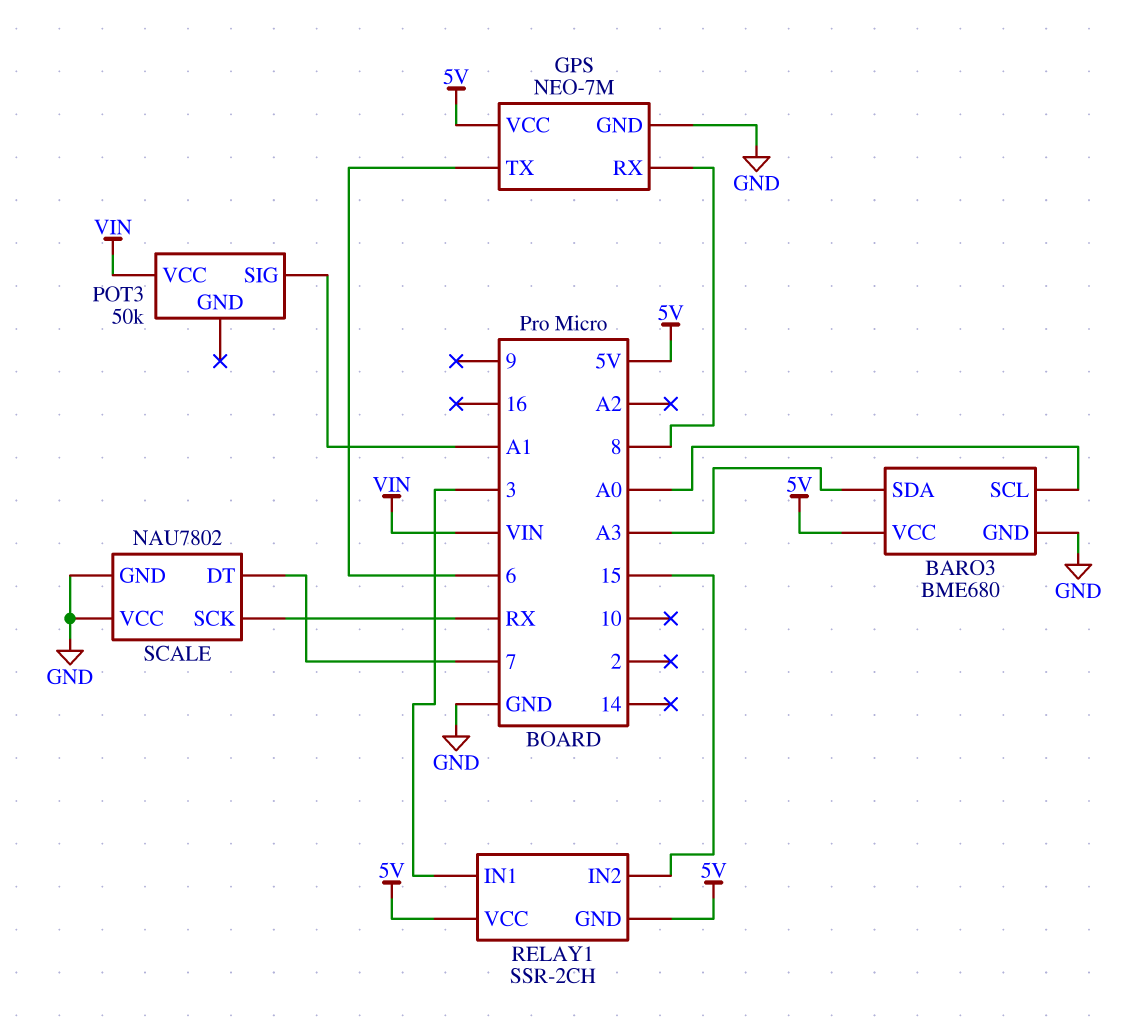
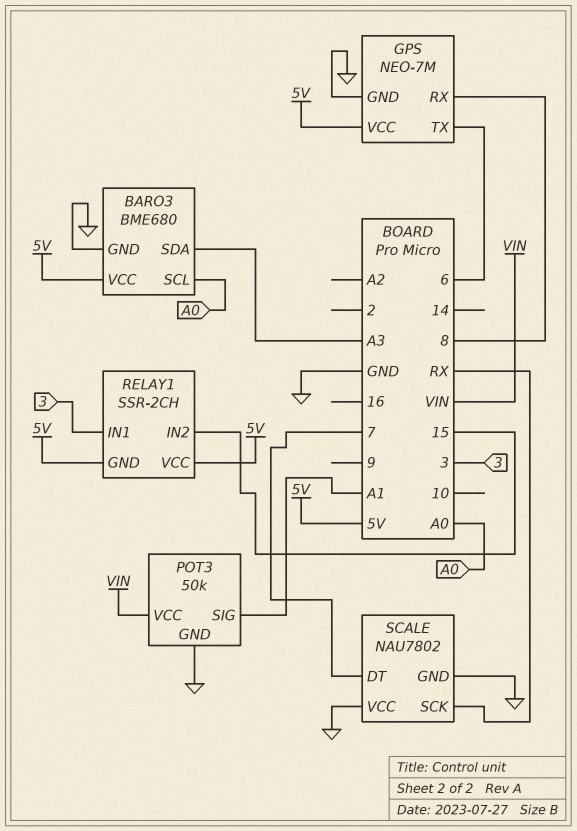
POT3 pin GND: none -> GND

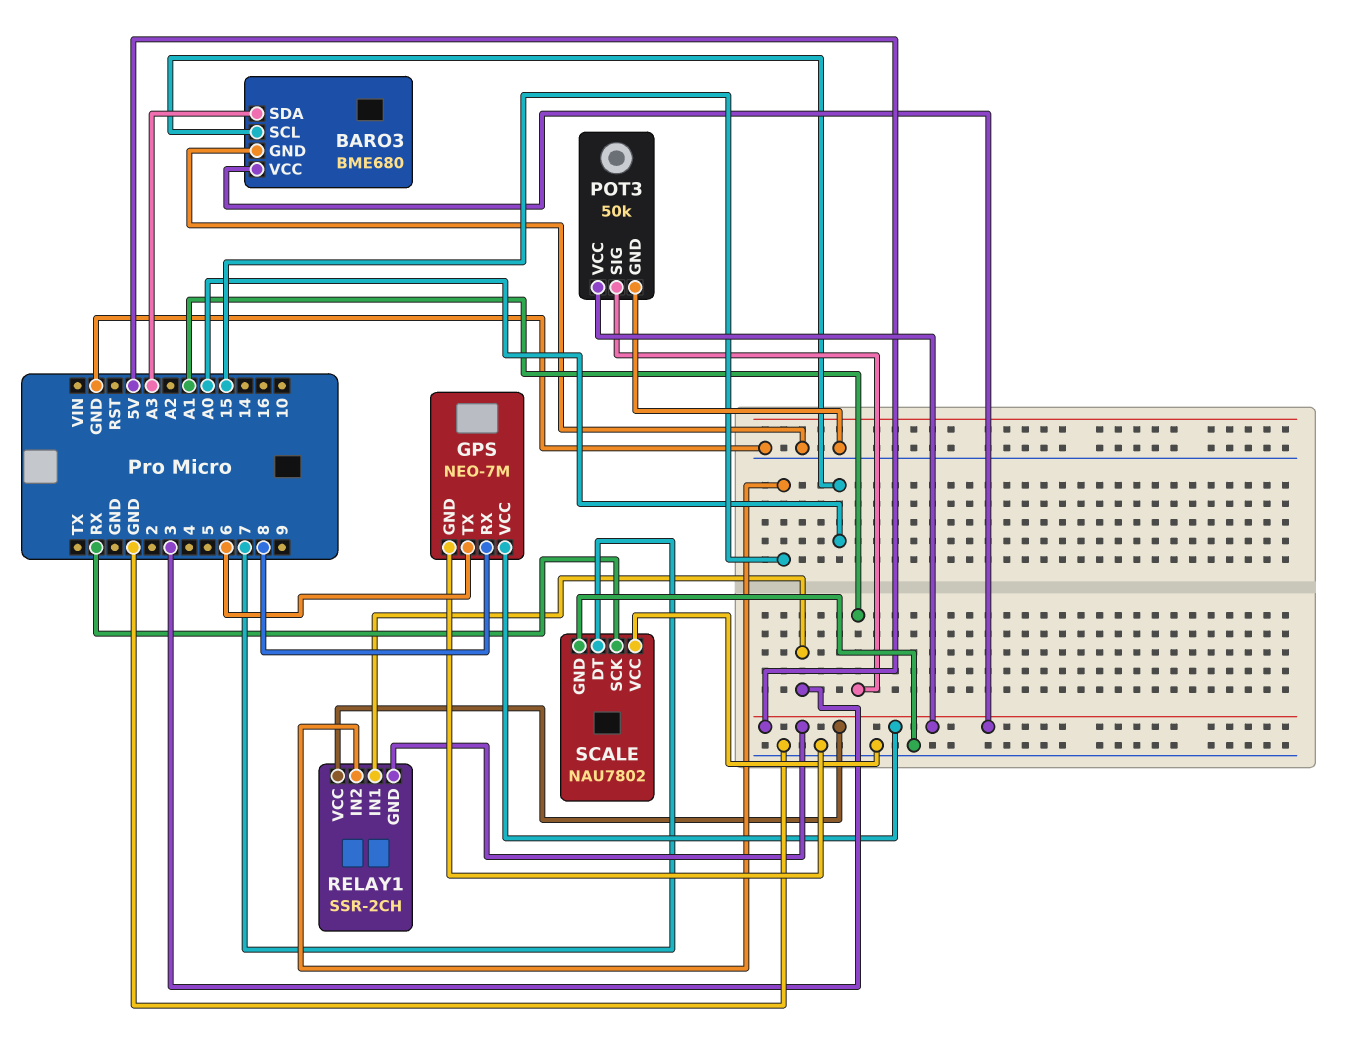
POT3 pin VCC: VIN -> 5V

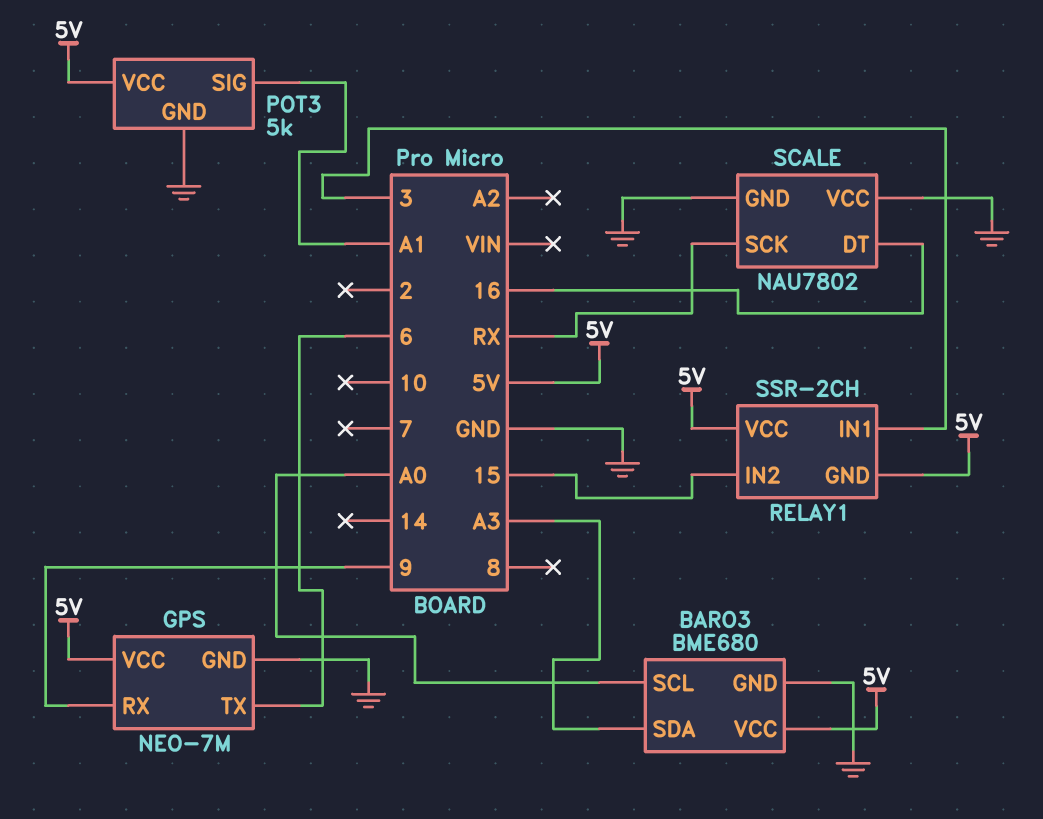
GPS pin RX: 8 -> 9
POT3: 50k -> 5k
SCALE pin DT: 7 -> 16

